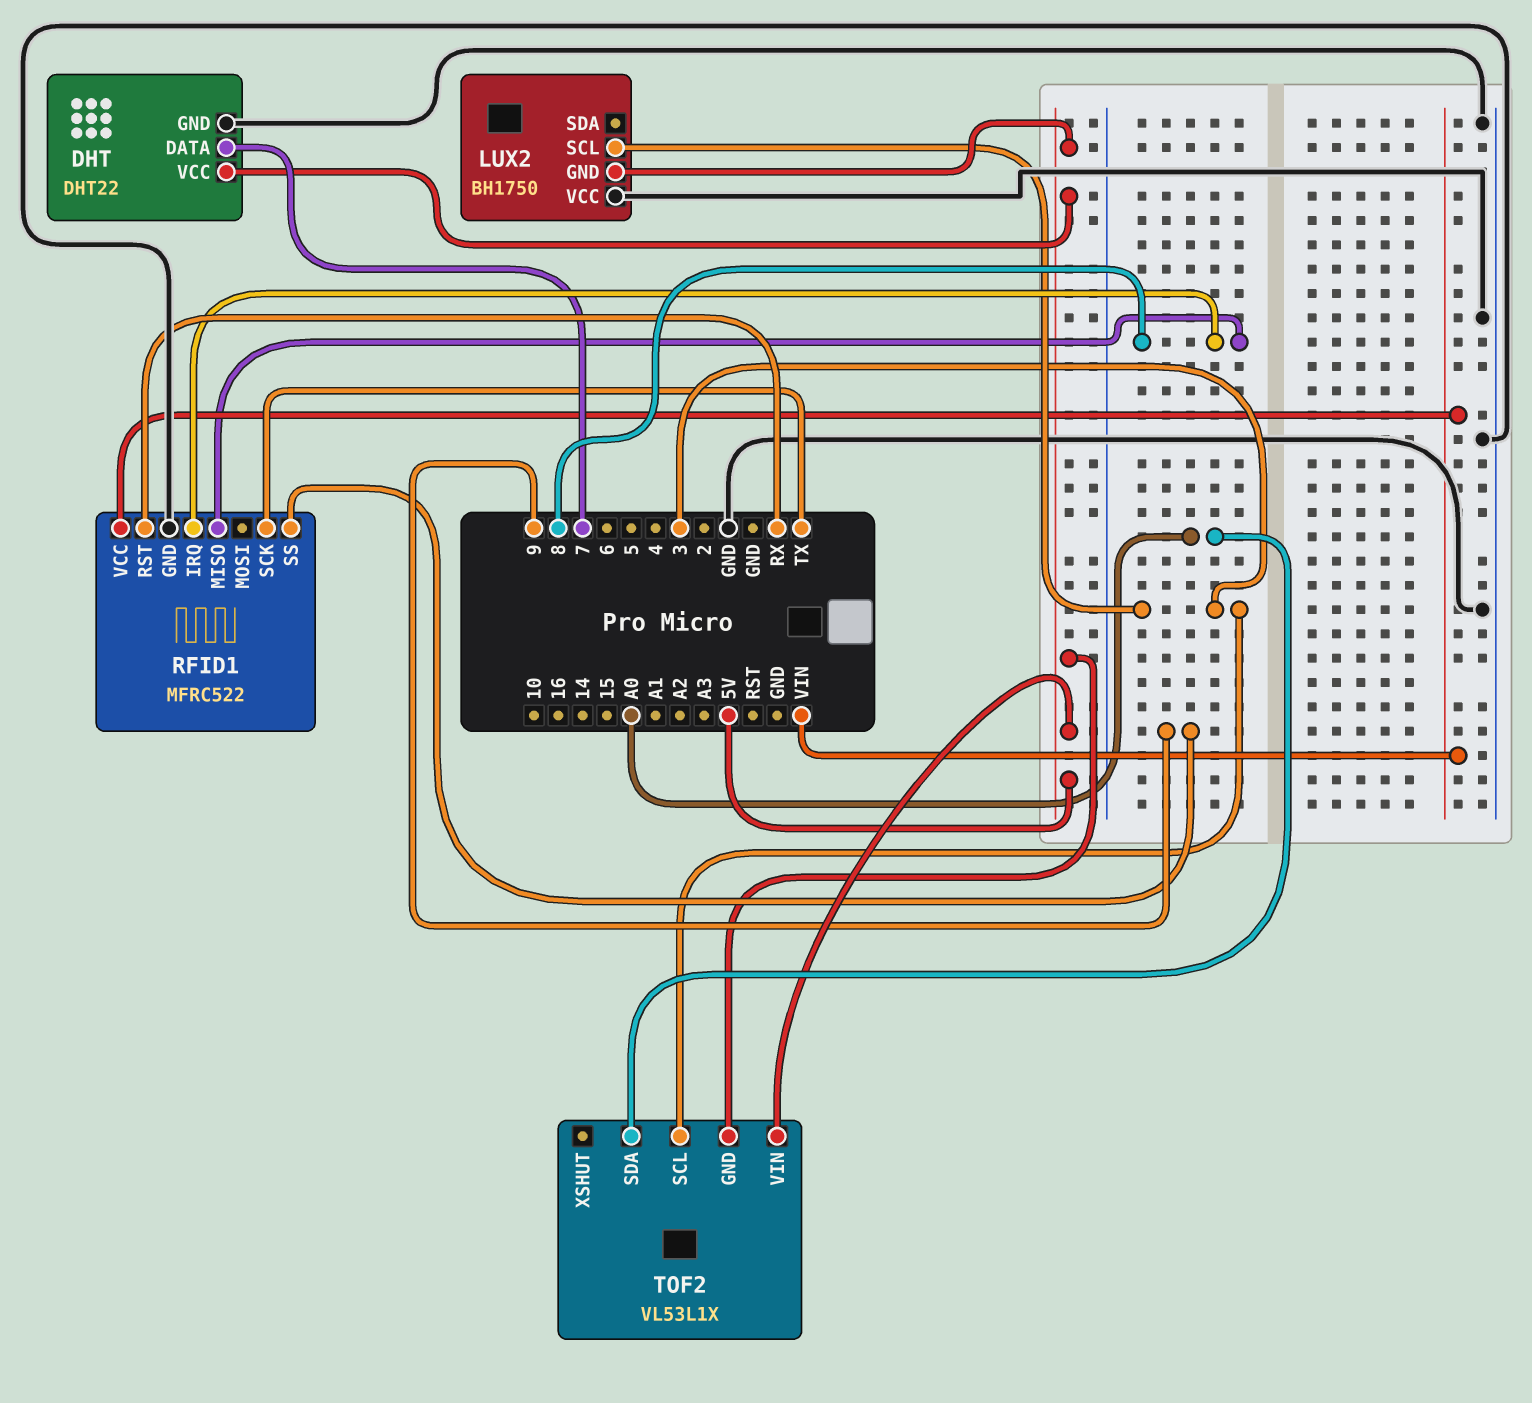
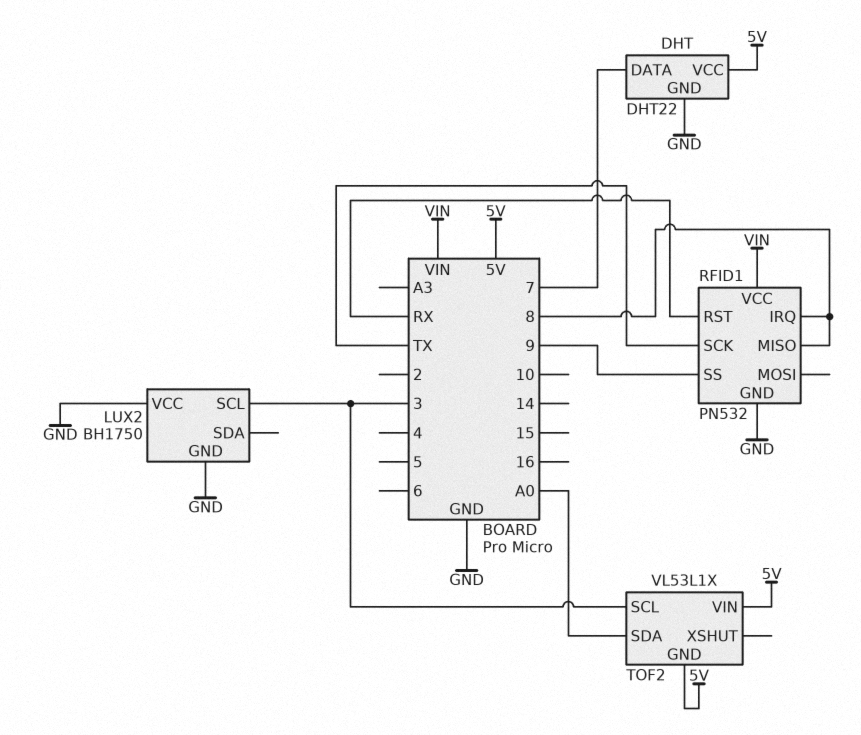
LUX2 pin GND: 5V -> GND
RFID1: MFRC522 -> PN532

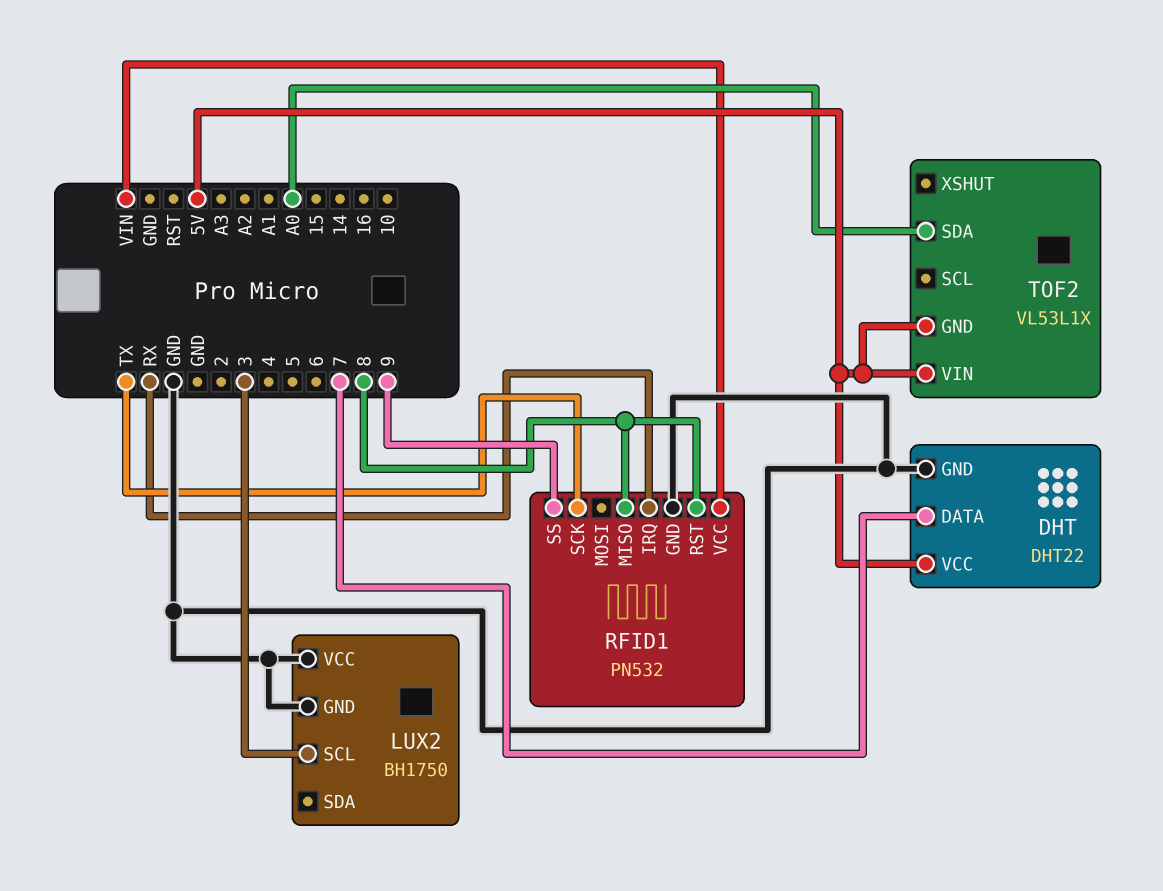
RFID1 pin IRQ: 8 -> RX
RFID1 pin RST: RX -> 8
TOF2 pin SCL: 3 -> none

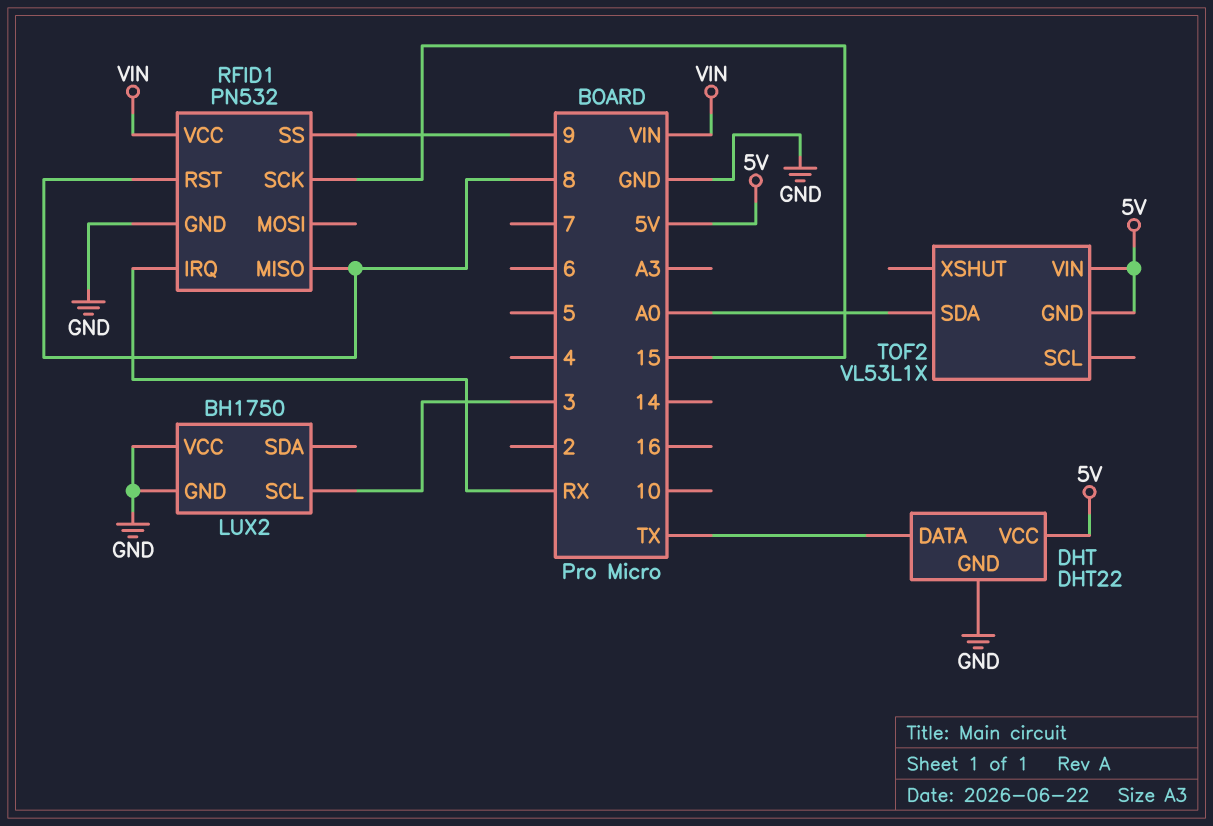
DHT pin DATA: 7 -> TX
RFID1 pin SCK: TX -> 15

